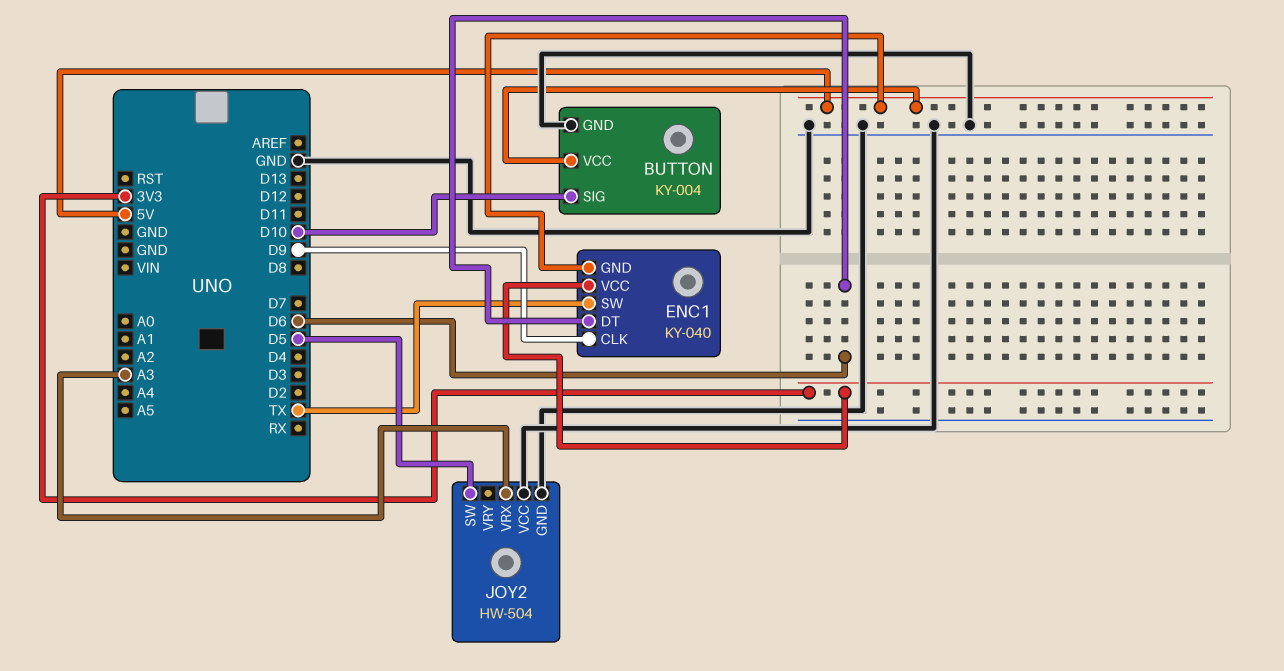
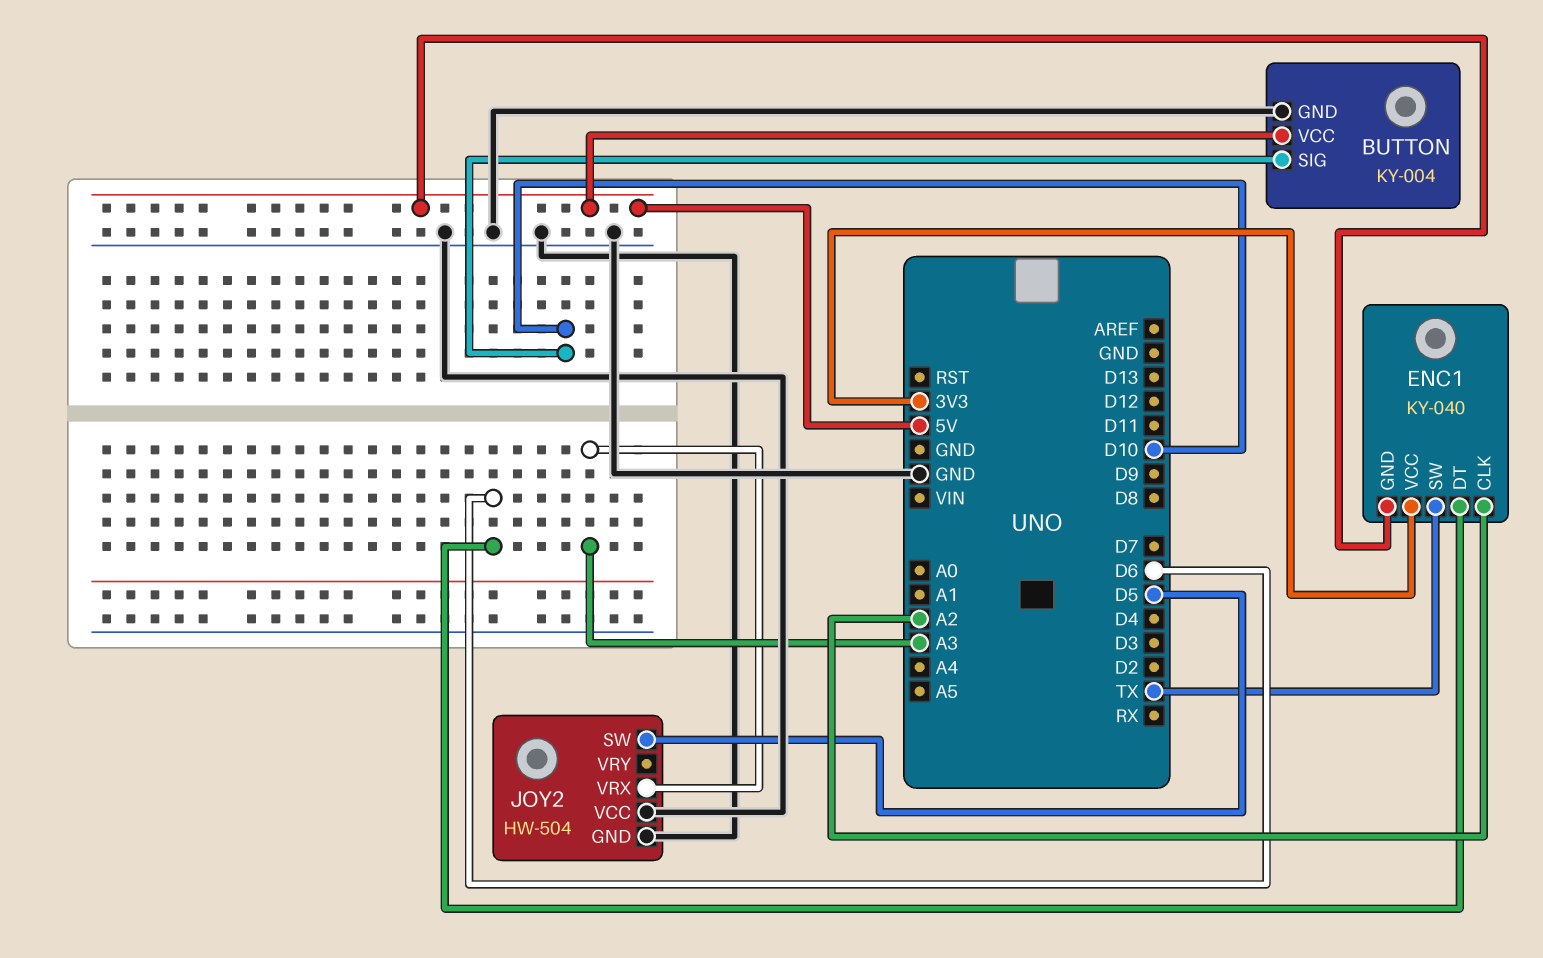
ENC1 pin CLK: D9 -> A2

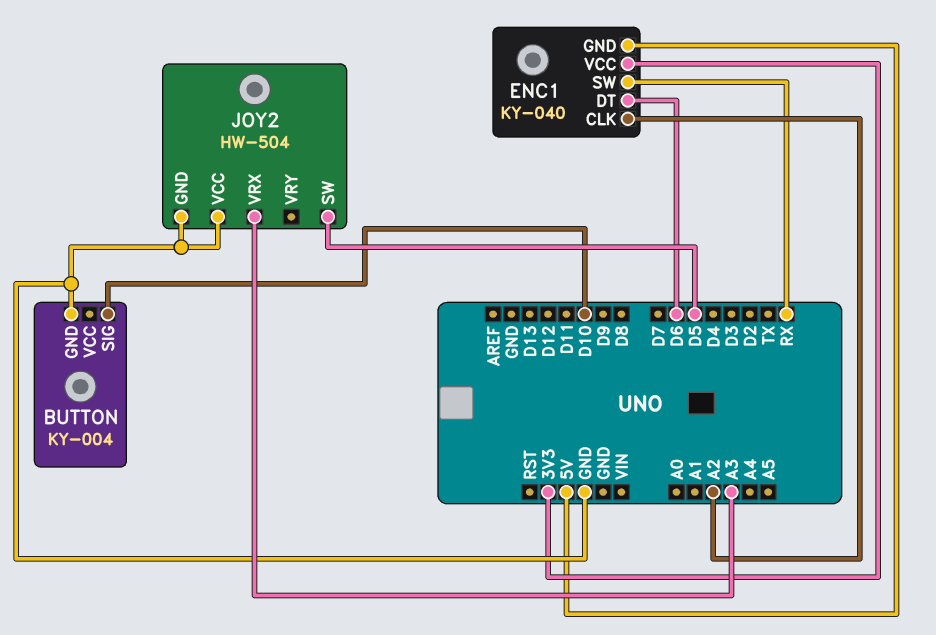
BUTTON pin VCC: 5V -> none
ENC1 pin SW: TX -> RX

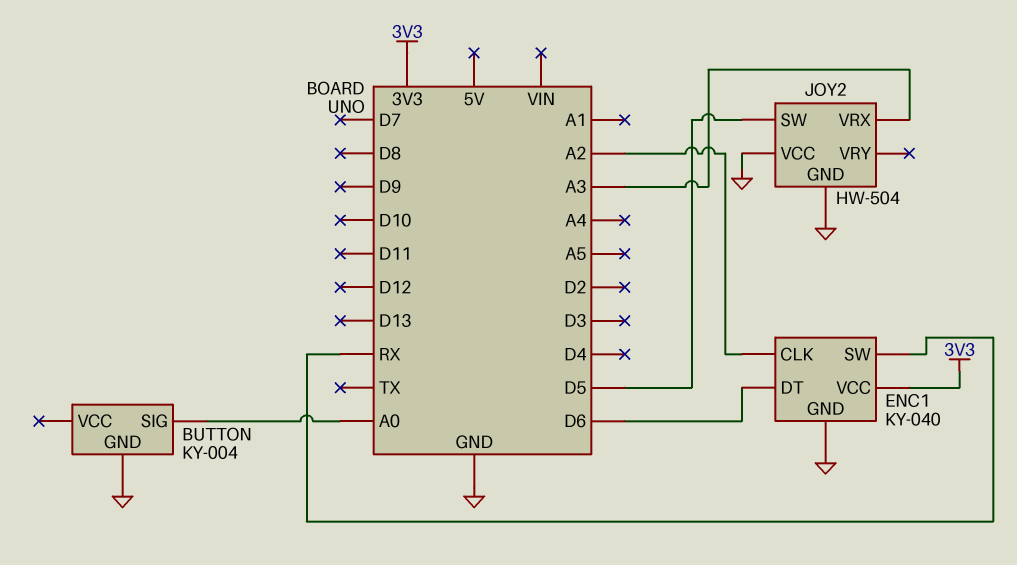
BUTTON pin SIG: D10 -> A0
ENC1 pin GND: 5V -> GND

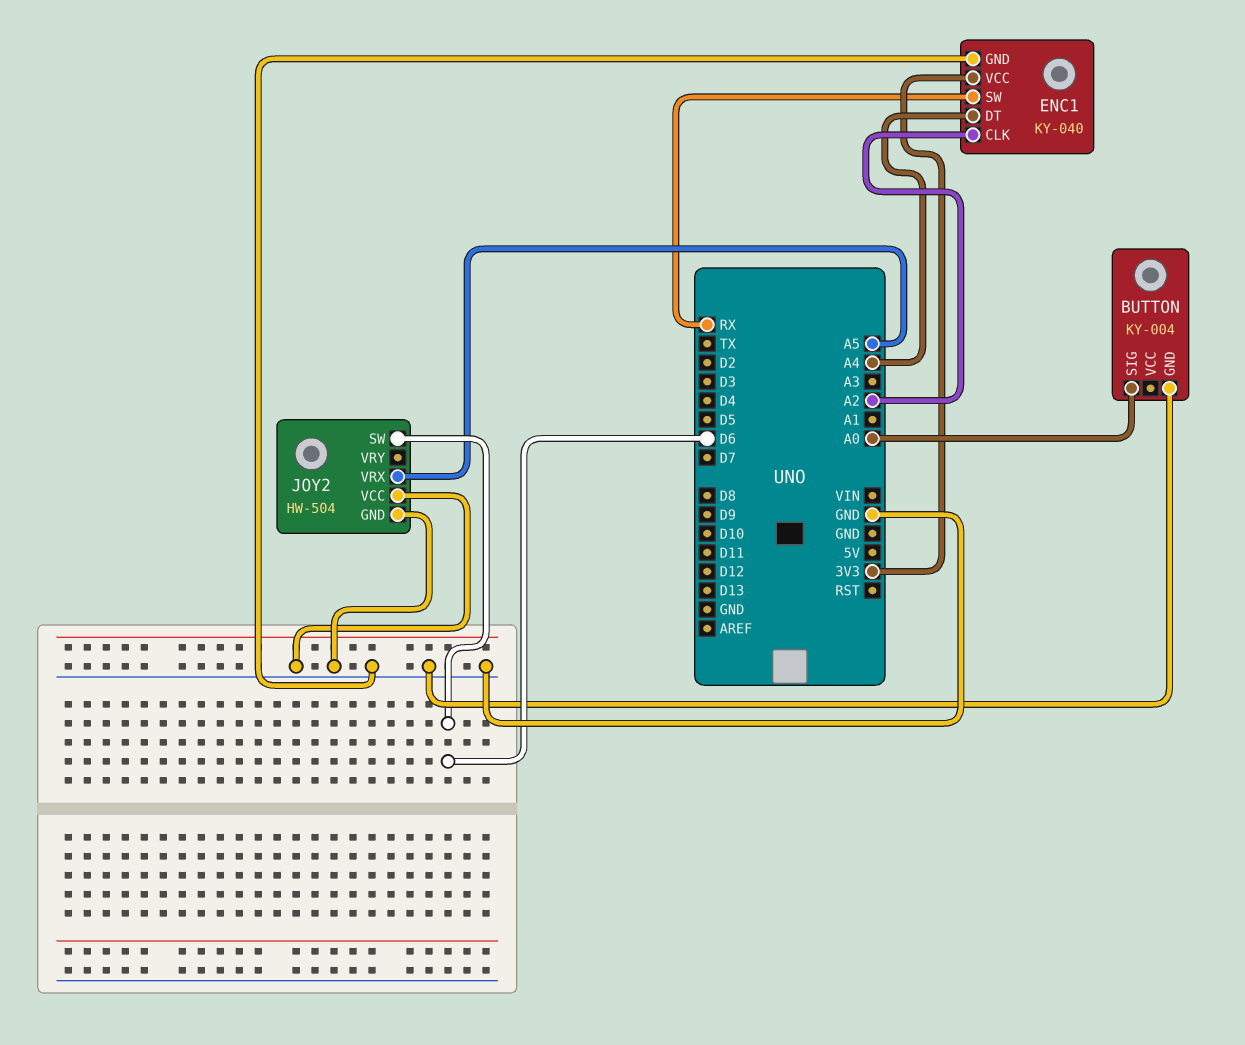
ENC1 pin DT: D6 -> A4
JOY2 pin SW: D5 -> D6
JOY2 pin VRX: A3 -> A5

